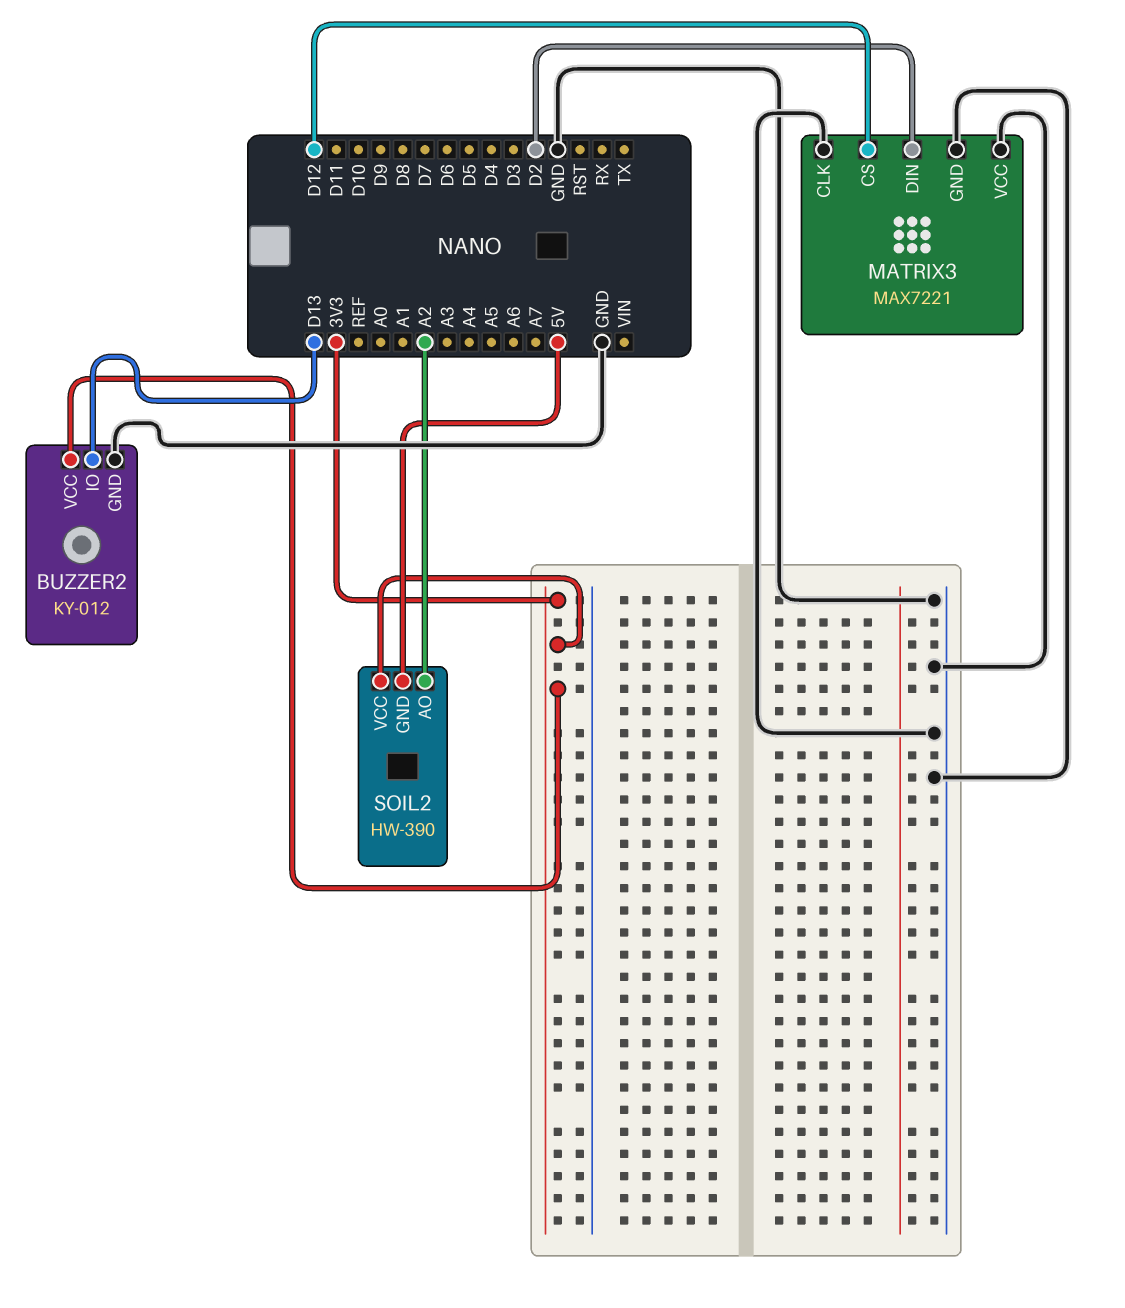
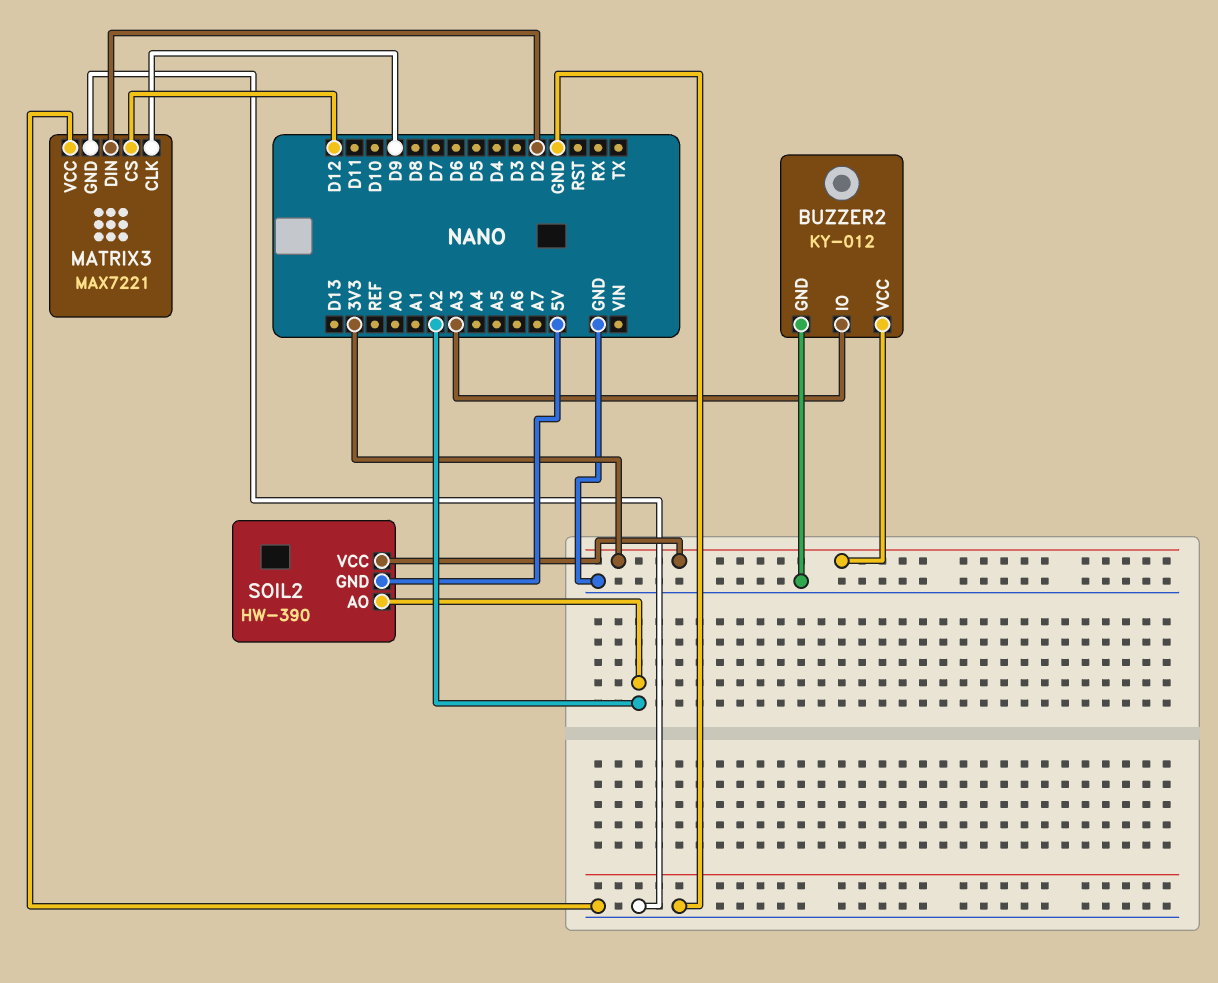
BUZZER2 pin IO: D13 -> A3
MATRIX3 pin CLK: GND -> D9

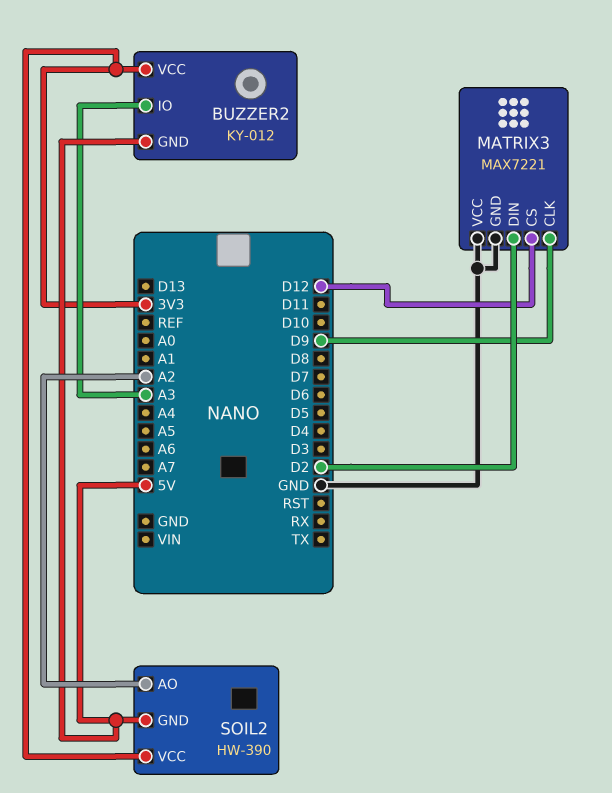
BUZZER2 pin GND: GND -> 5V

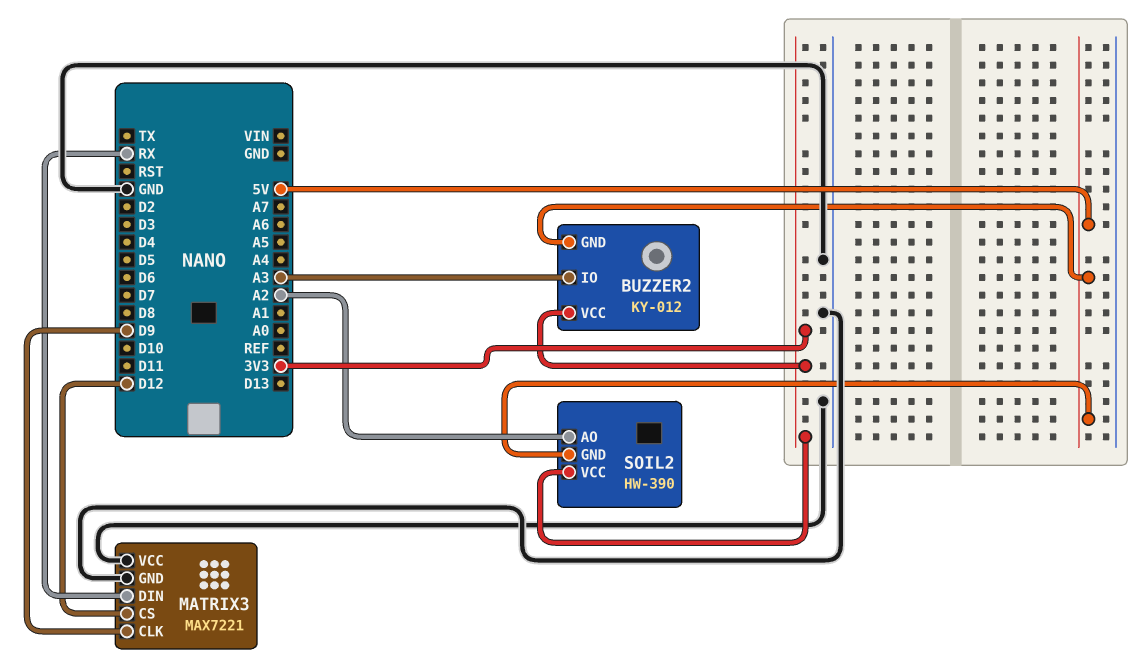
MATRIX3 pin DIN: D2 -> RX

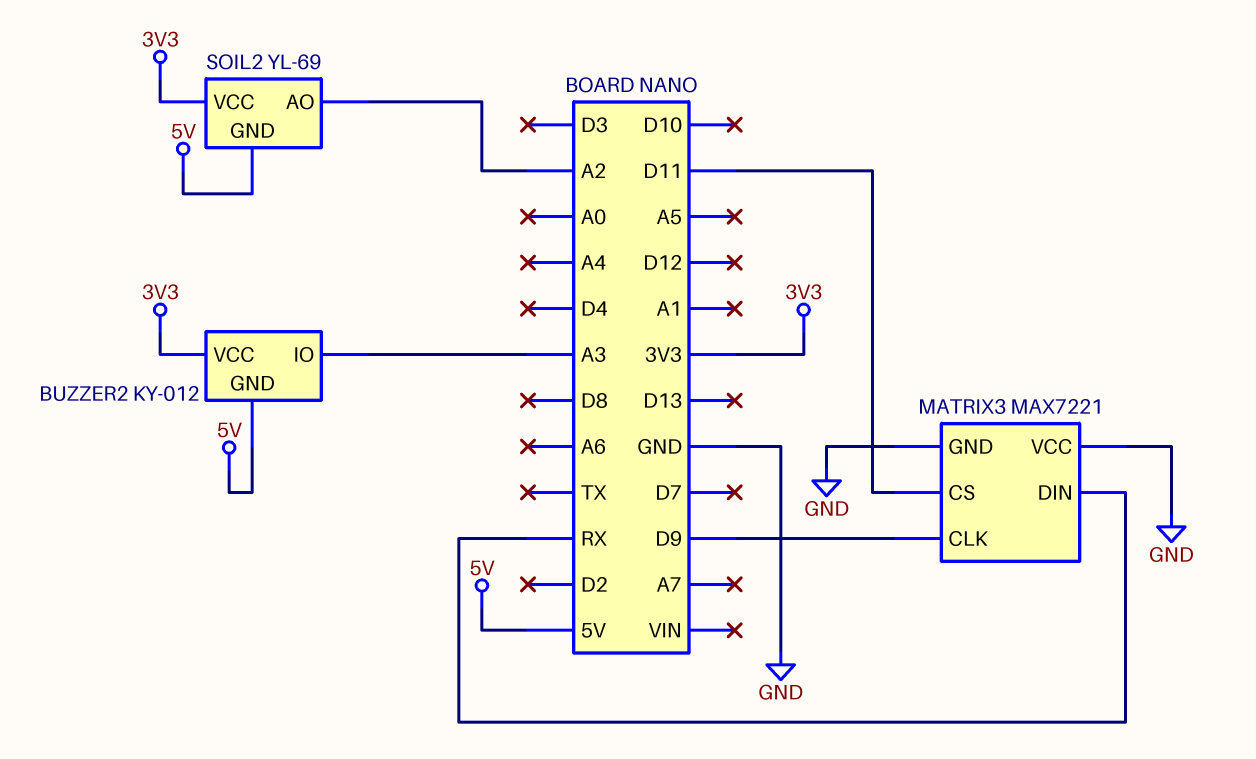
MATRIX3 pin CS: D12 -> D11
SOIL2: HW-390 -> YL-69

